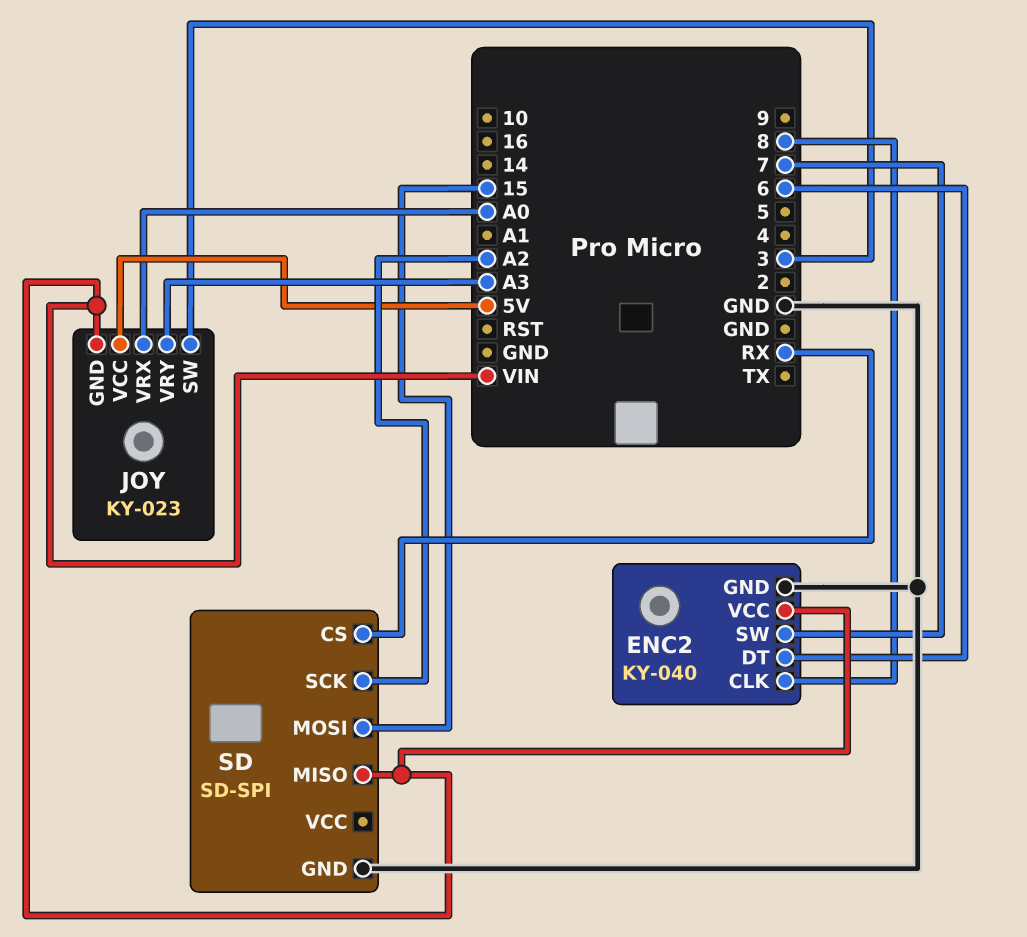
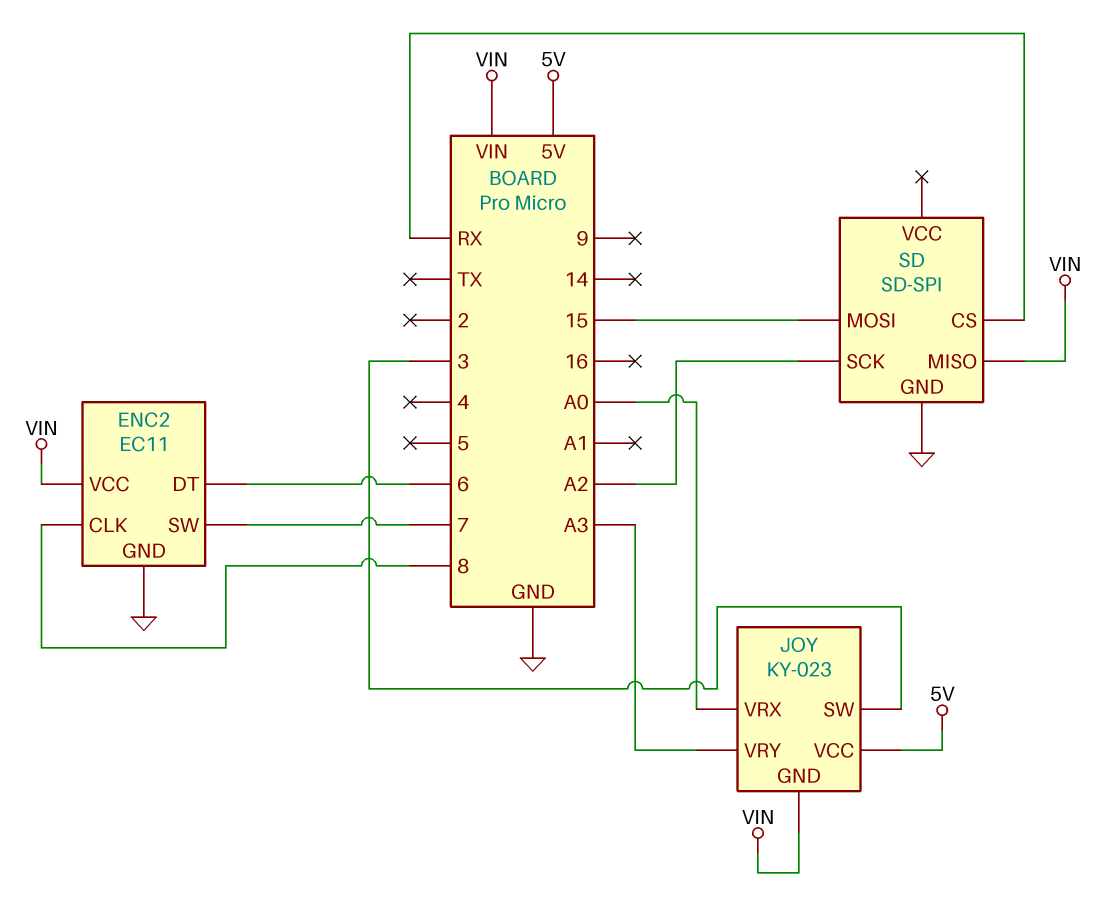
ENC2: KY-040 -> EC11

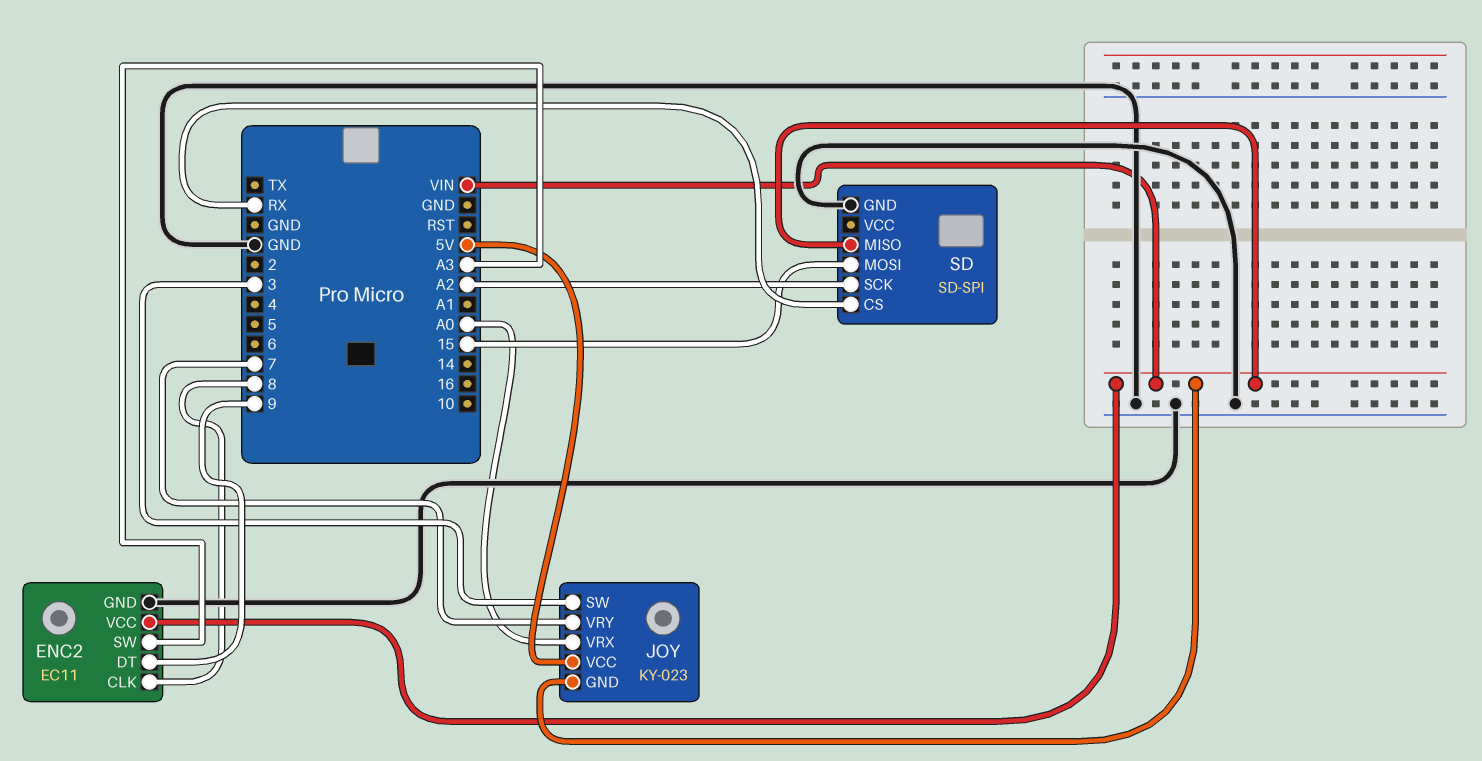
ENC2 pin DT: 6 -> 9
ENC2 pin SW: 7 -> A3
JOY pin VRY: A3 -> 7

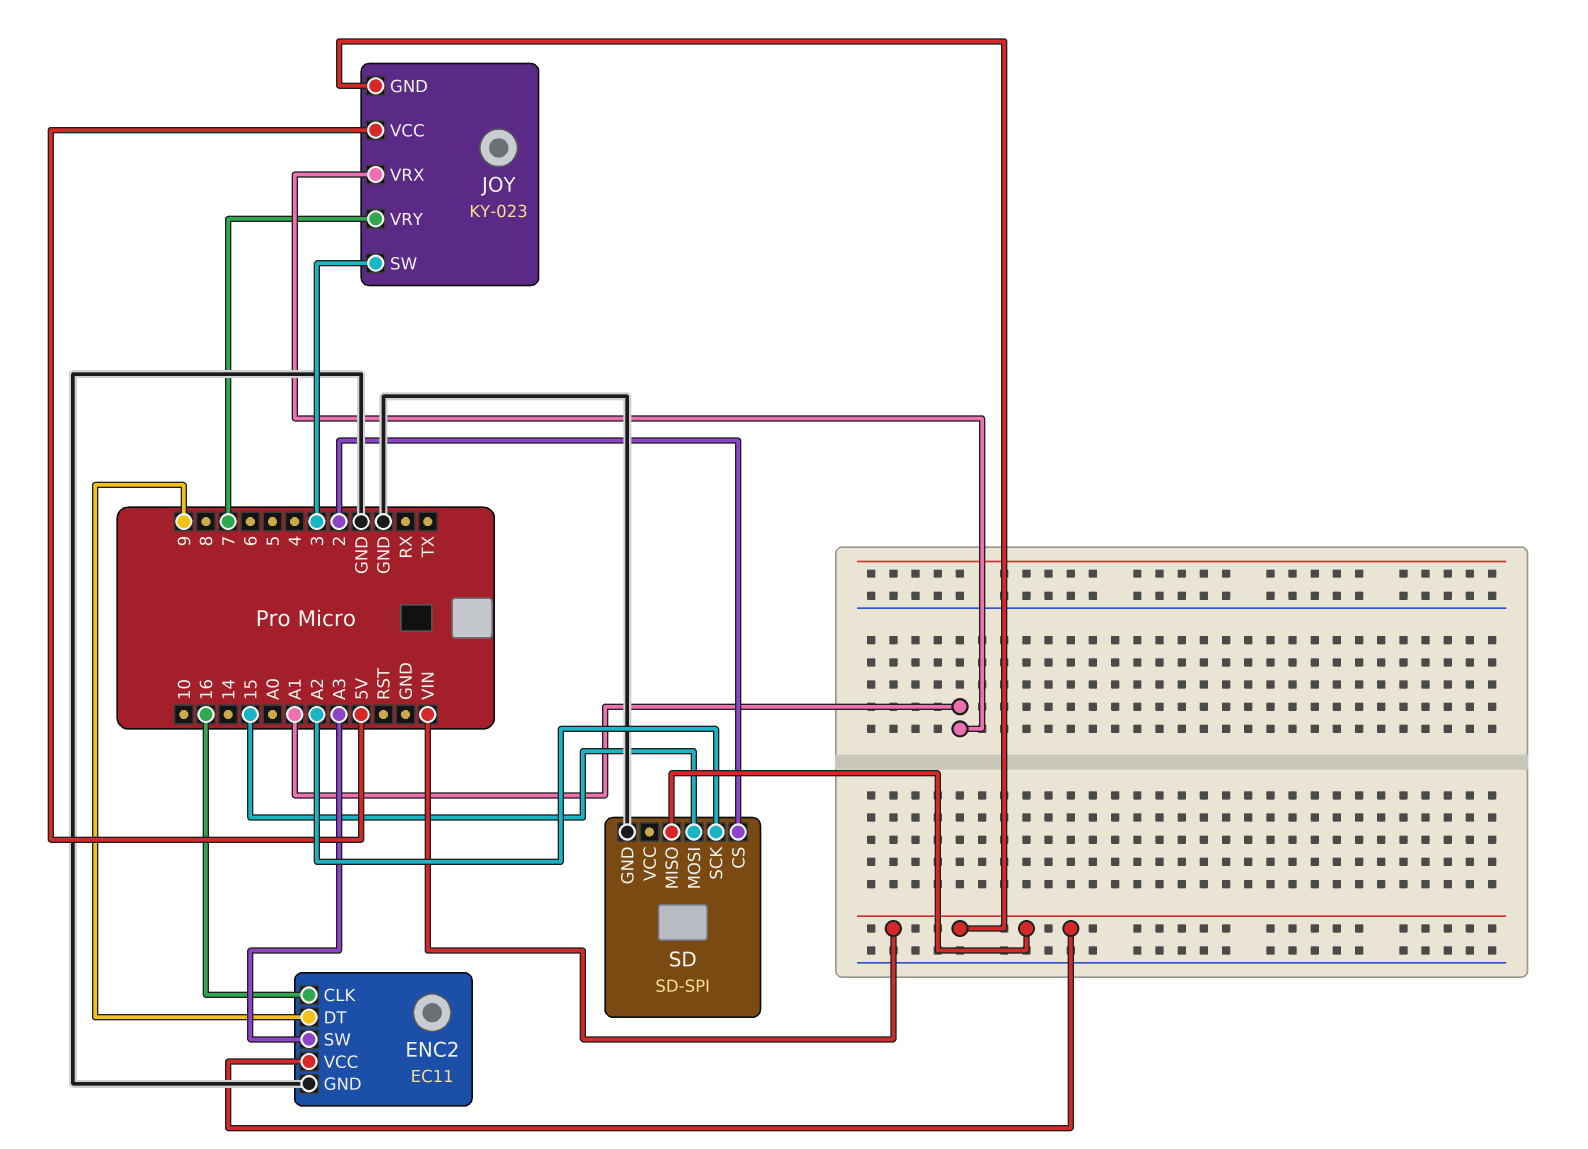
ENC2 pin CLK: 8 -> 16
JOY pin VRX: A0 -> A1
SD pin CS: RX -> 2

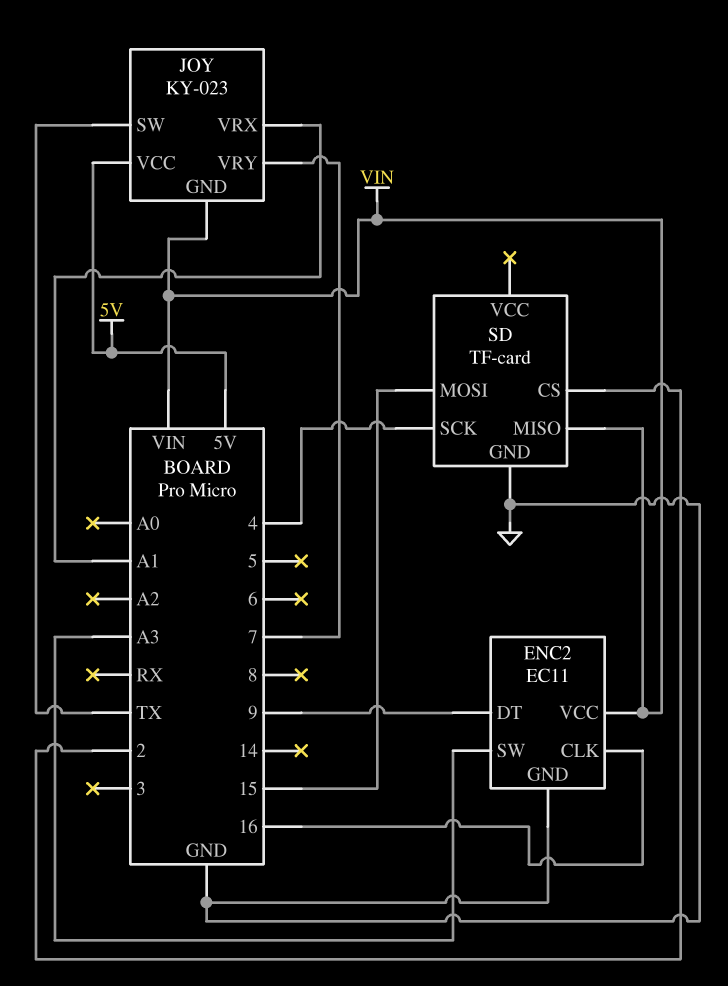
JOY pin SW: 3 -> TX
SD: SD-SPI -> TF-card
SD pin SCK: A2 -> 4

